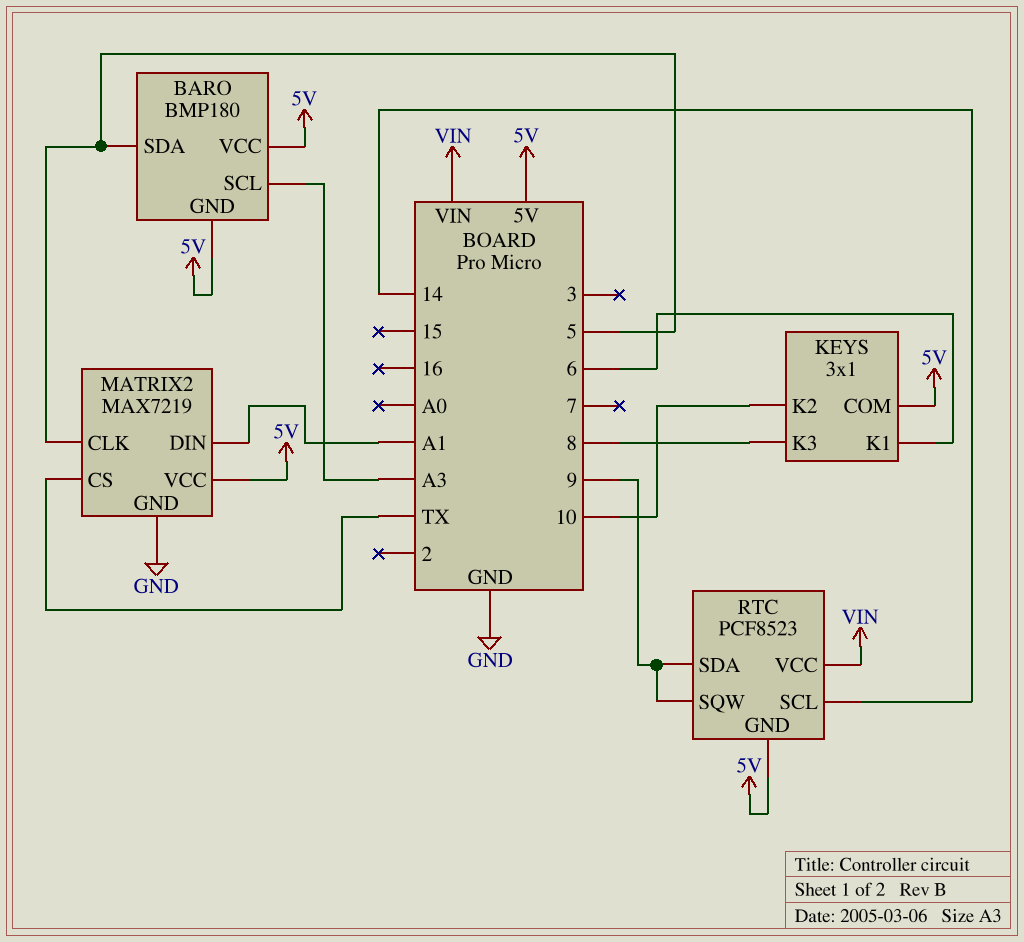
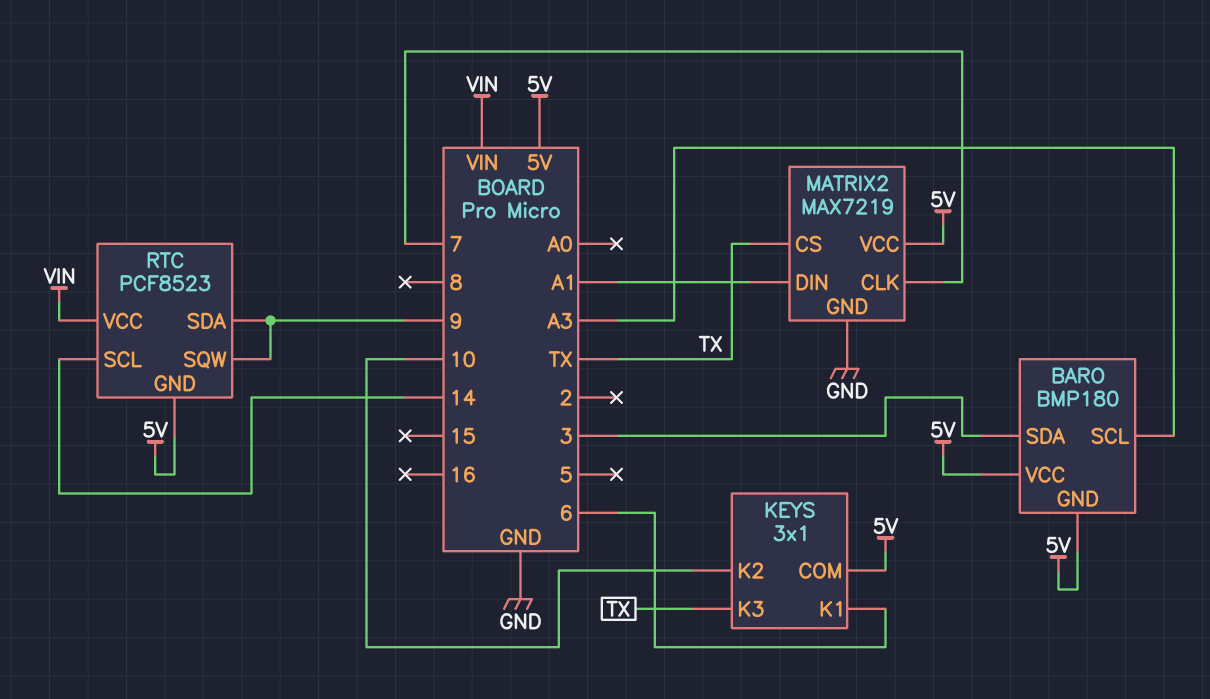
BARO pin SDA: 5 -> 3
KEYS pin K3: 8 -> TX
MATRIX2 pin CLK: 5 -> 7

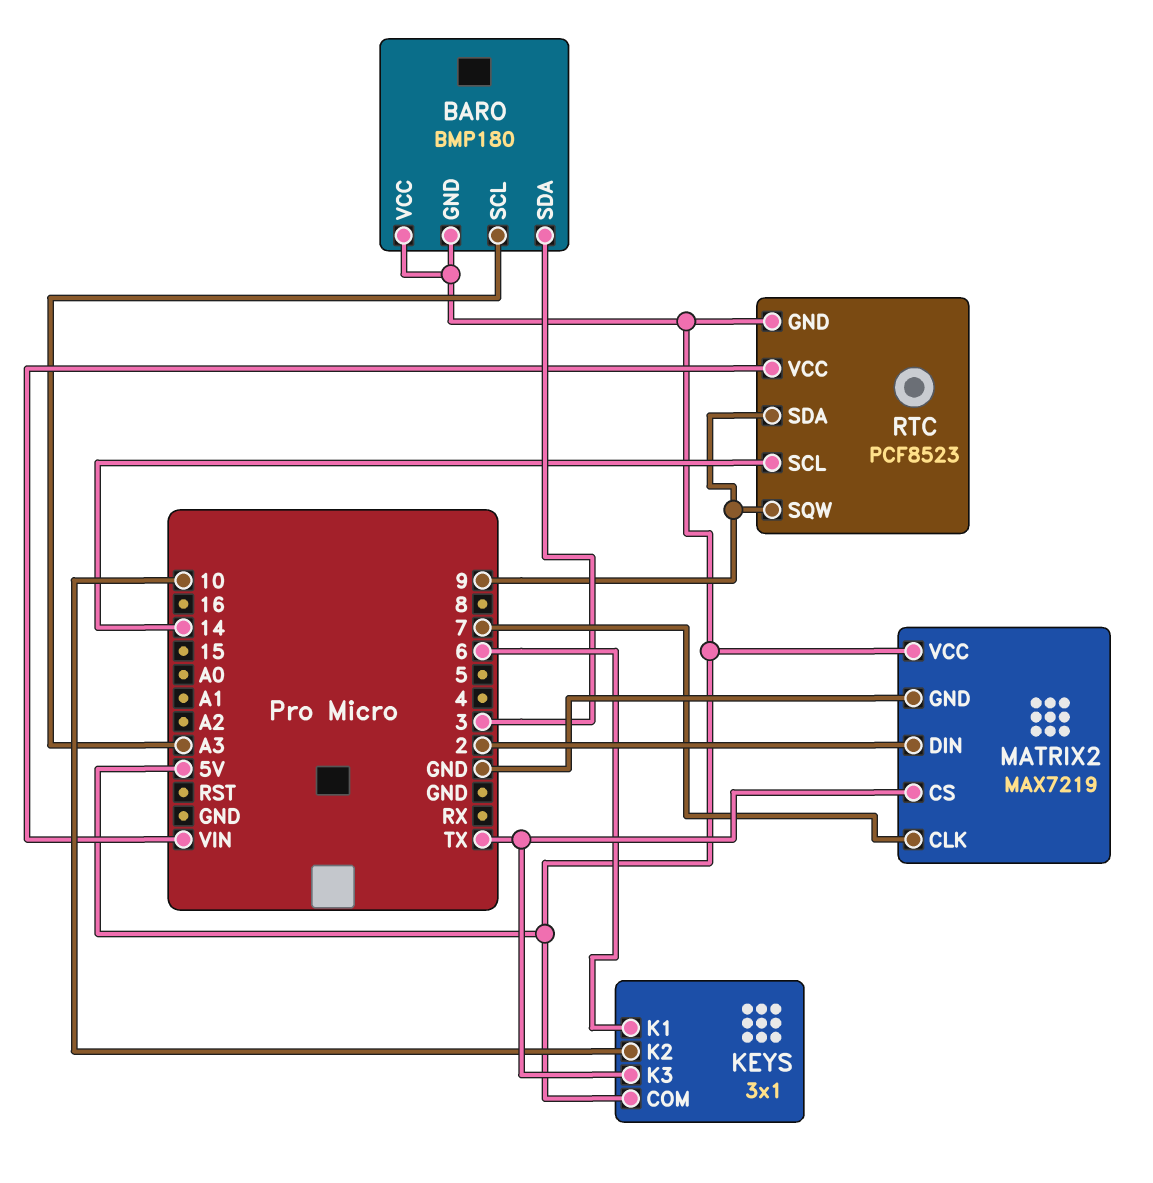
MATRIX2 pin DIN: A1 -> 2

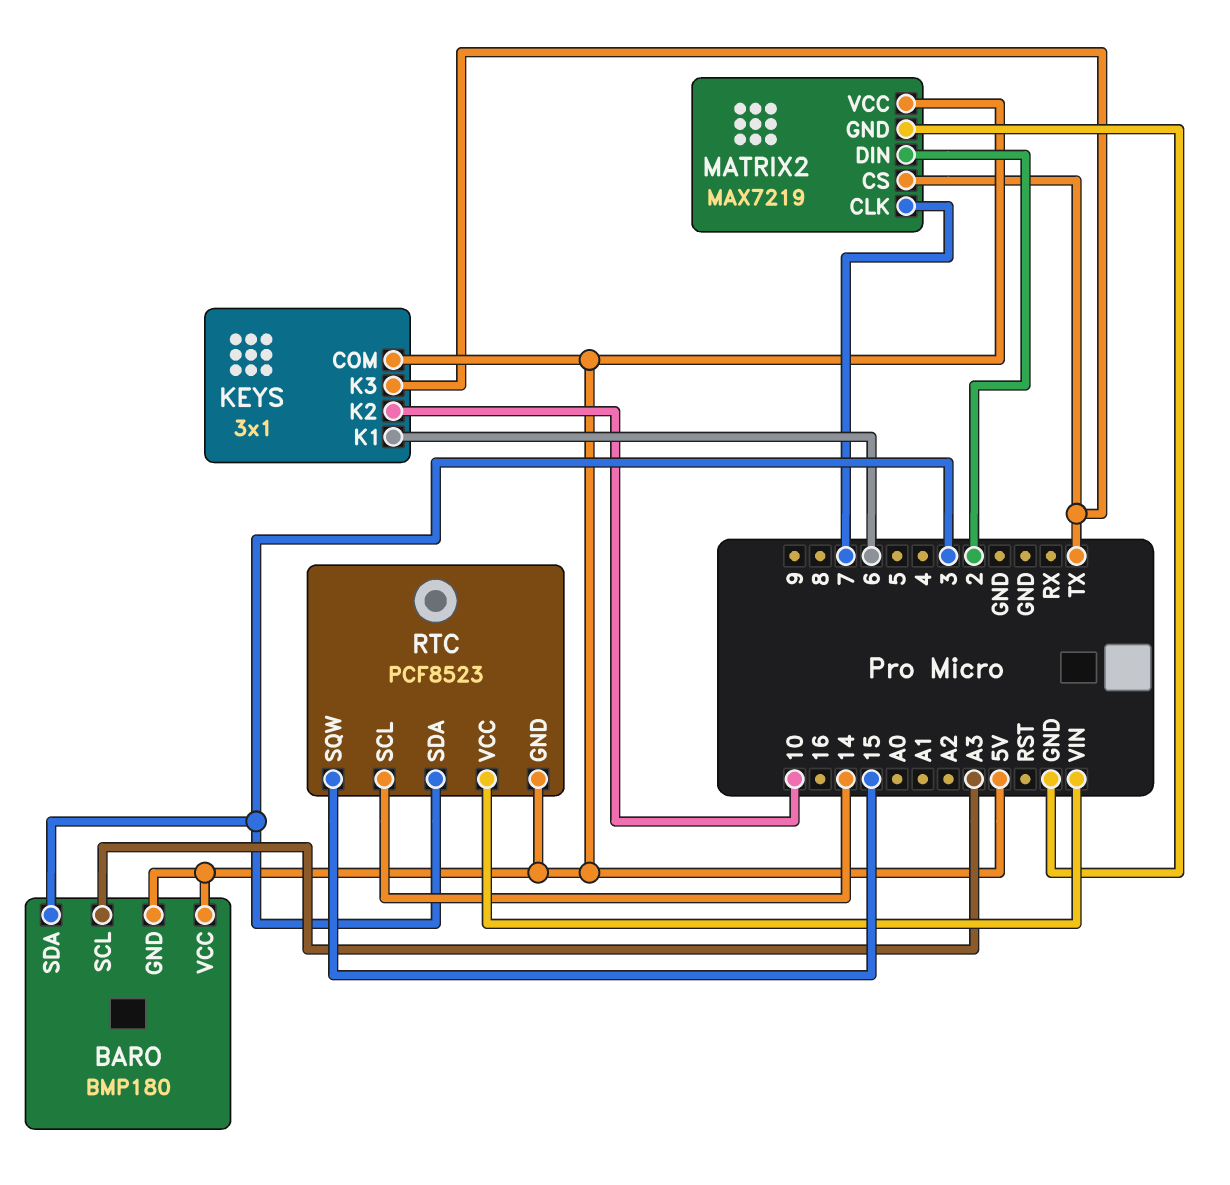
RTC pin SDA: 9 -> 3
RTC pin SQW: 9 -> 15

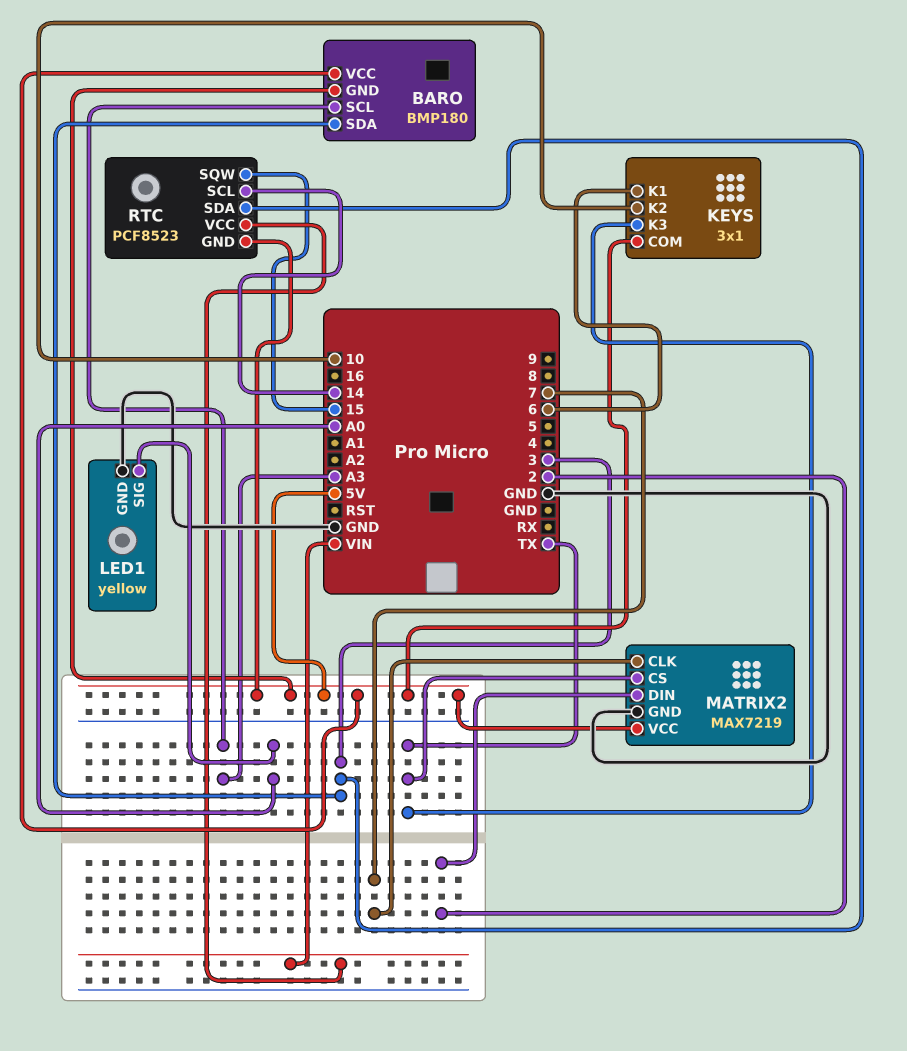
LED1: none -> yellow
LED1 pin GND: none -> GND
LED1 pin SIG: none -> A0

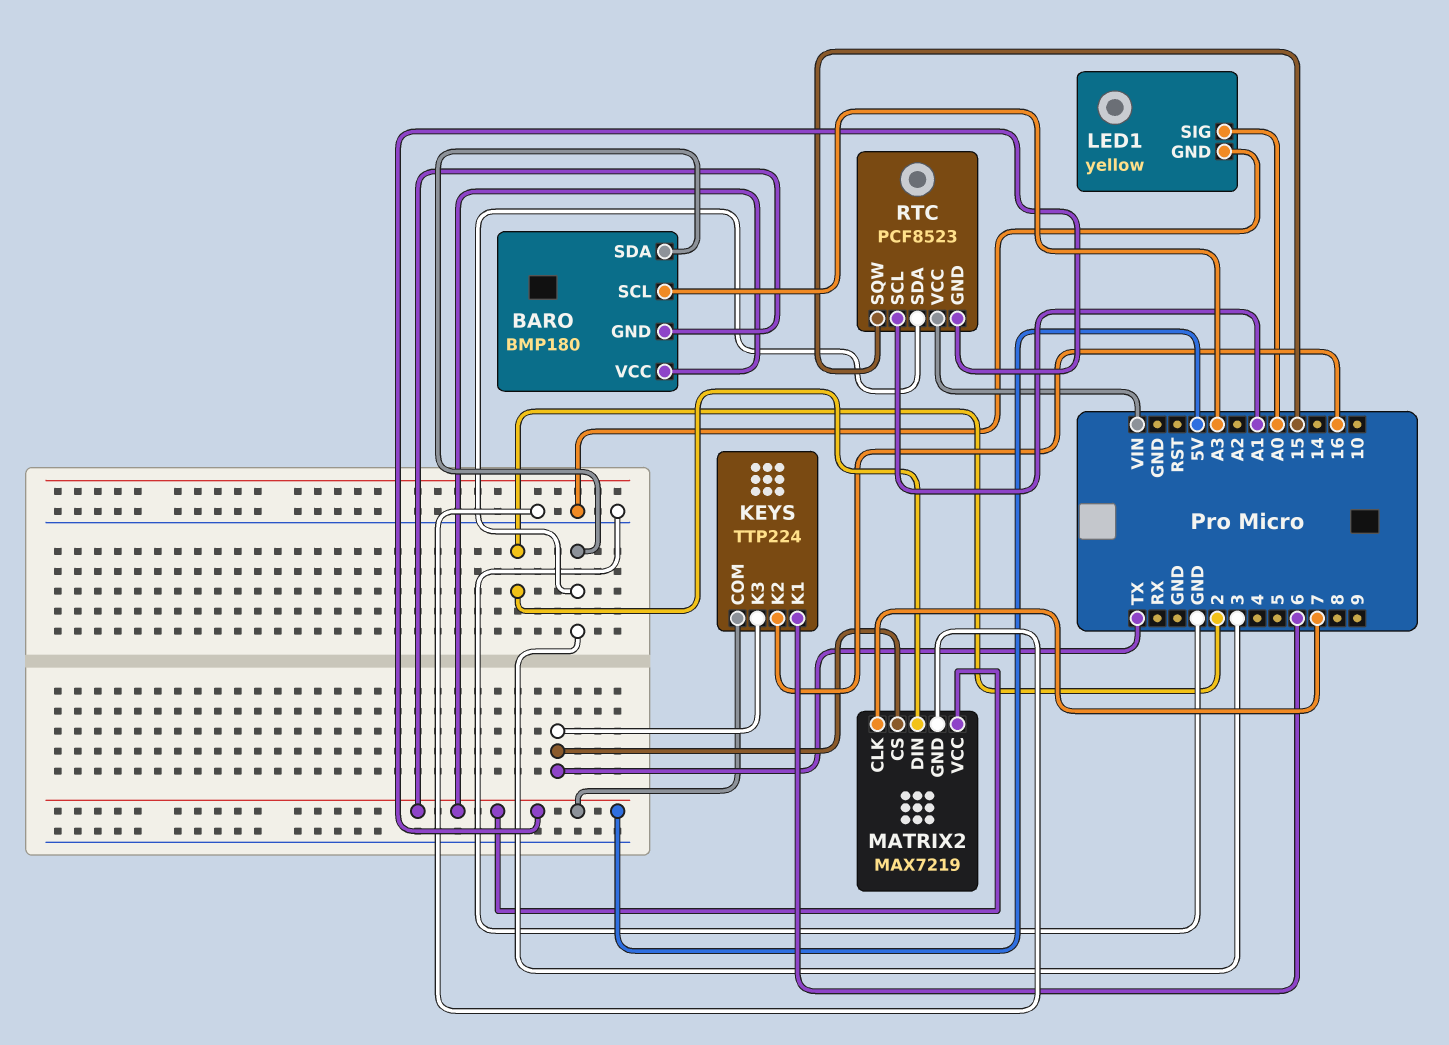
KEYS: 3x1 -> TTP224
KEYS pin K2: 10 -> 16
RTC pin SCL: 14 -> A1

